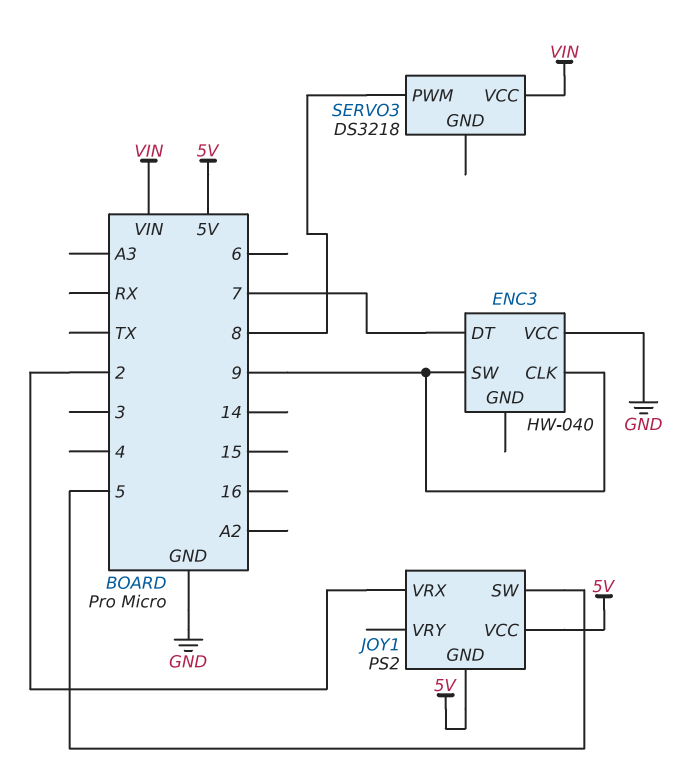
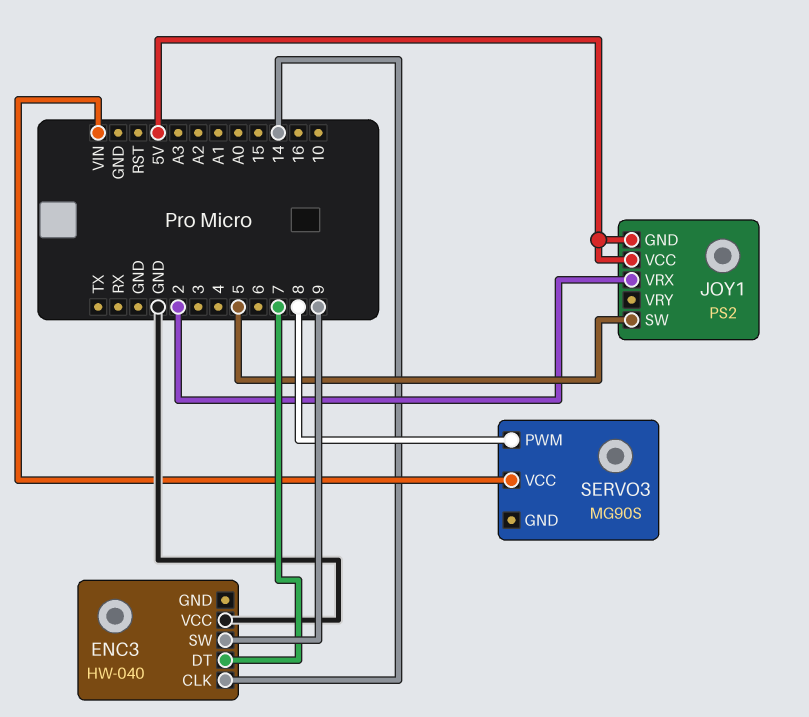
ENC3 pin CLK: 9 -> 14
SERVO3: DS3218 -> MG90S

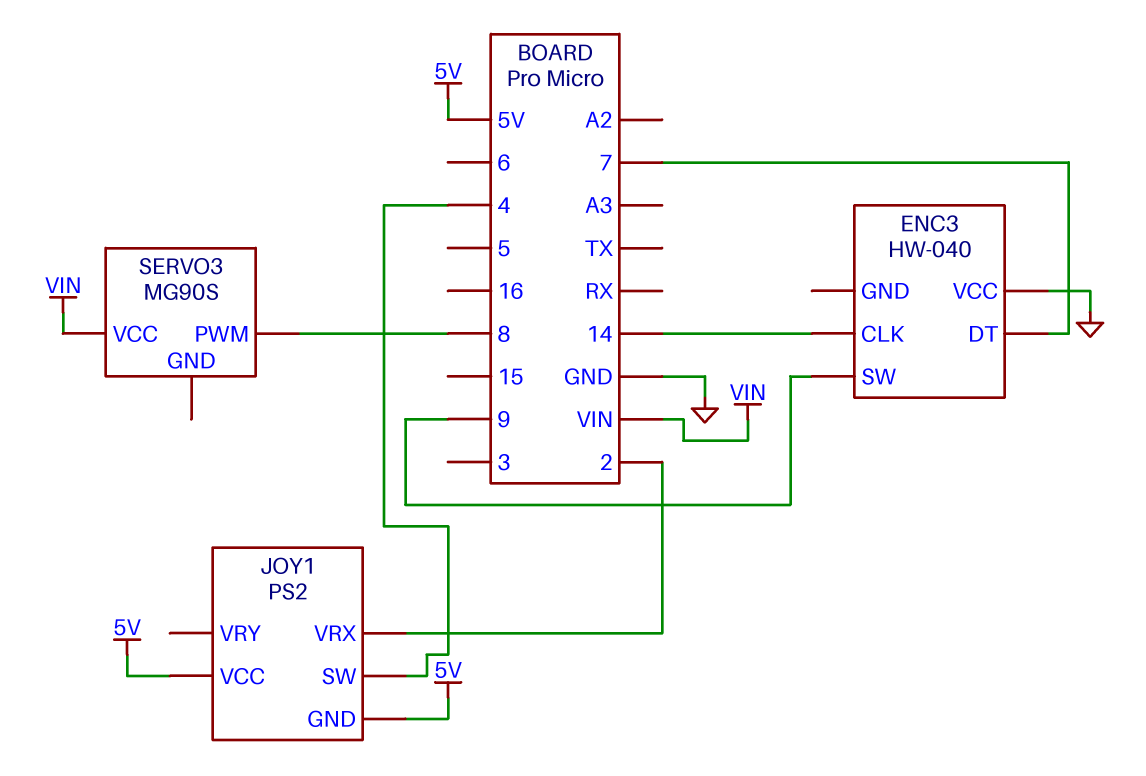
JOY1 pin SW: 5 -> 4

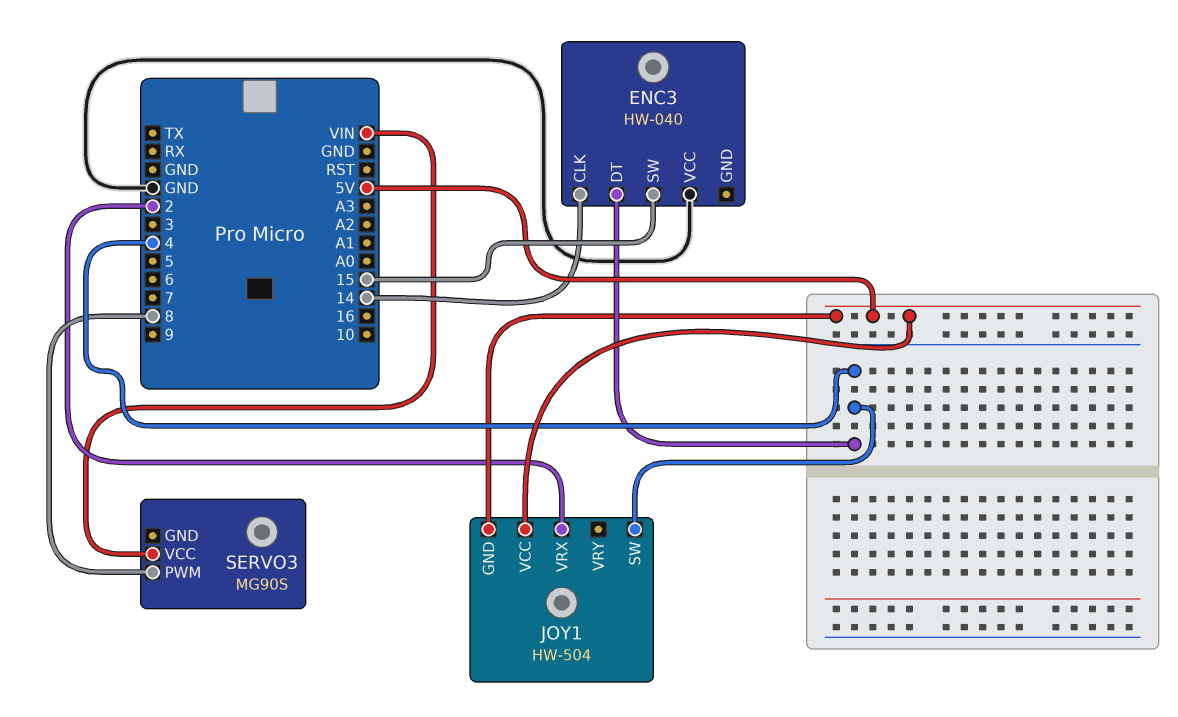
ENC3 pin DT: 7 -> 4
ENC3 pin SW: 9 -> 15
JOY1: PS2 -> HW-504

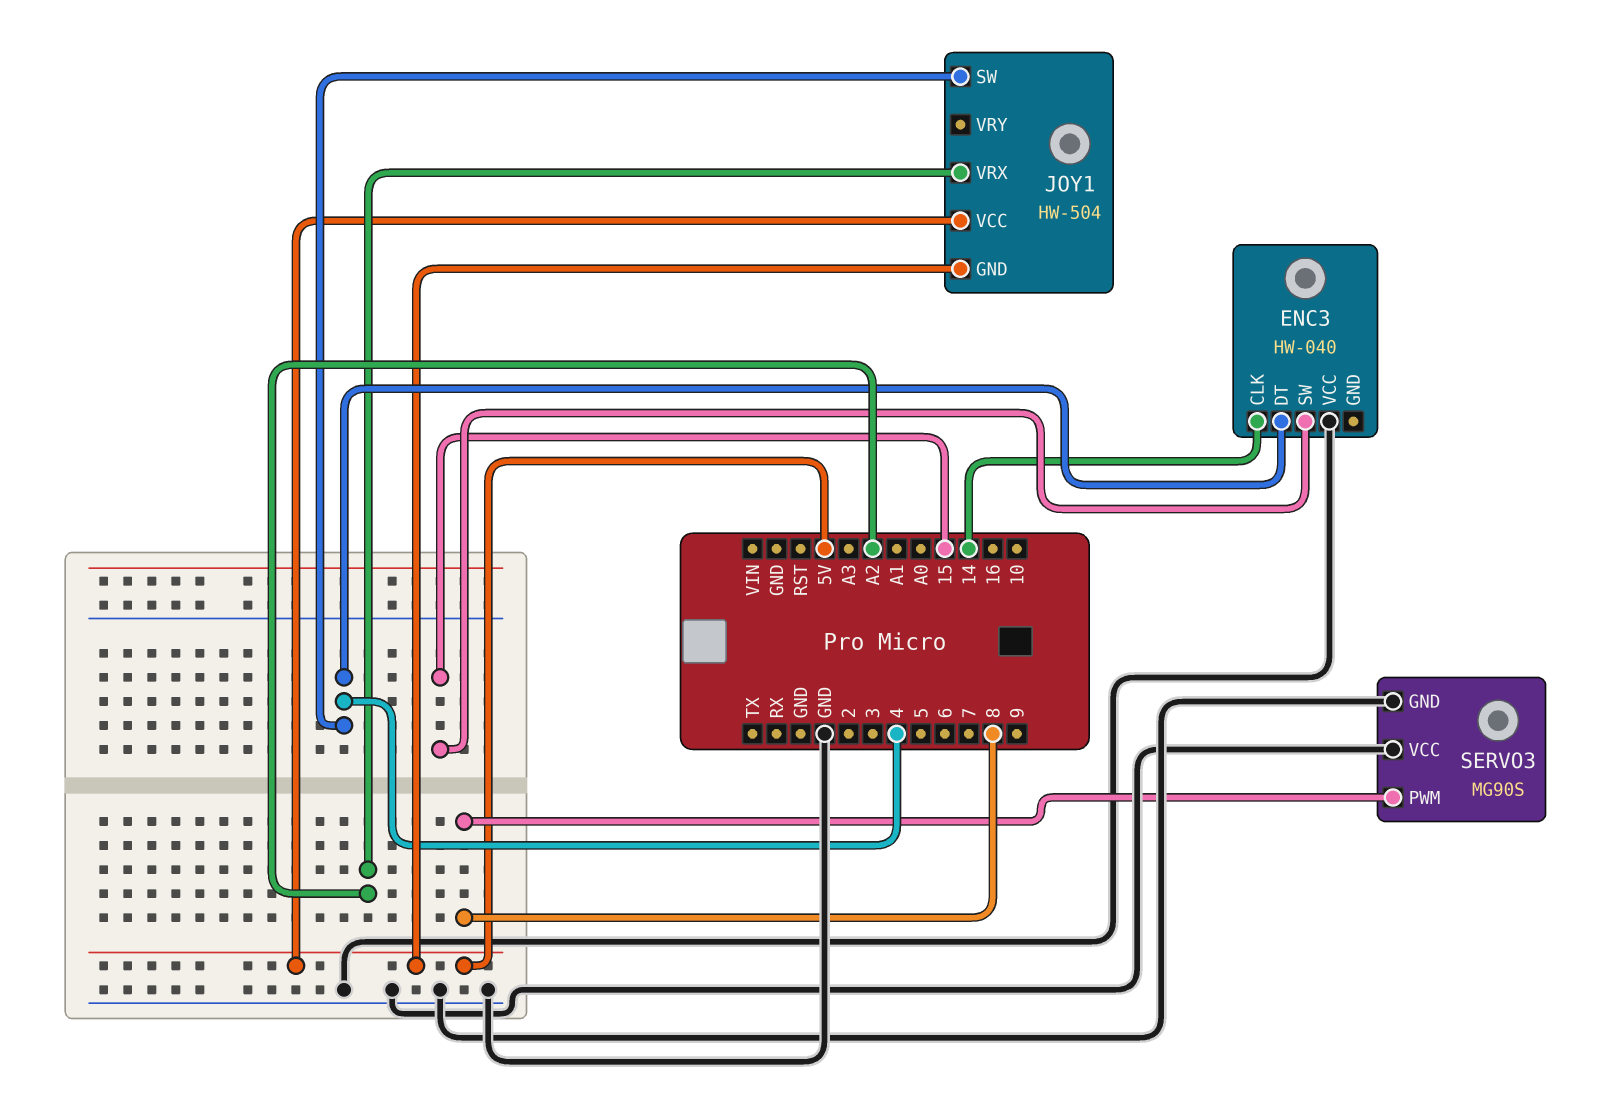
JOY1 pin VRX: 2 -> A2
SERVO3 pin GND: none -> GND
SERVO3 pin VCC: VIN -> GND

